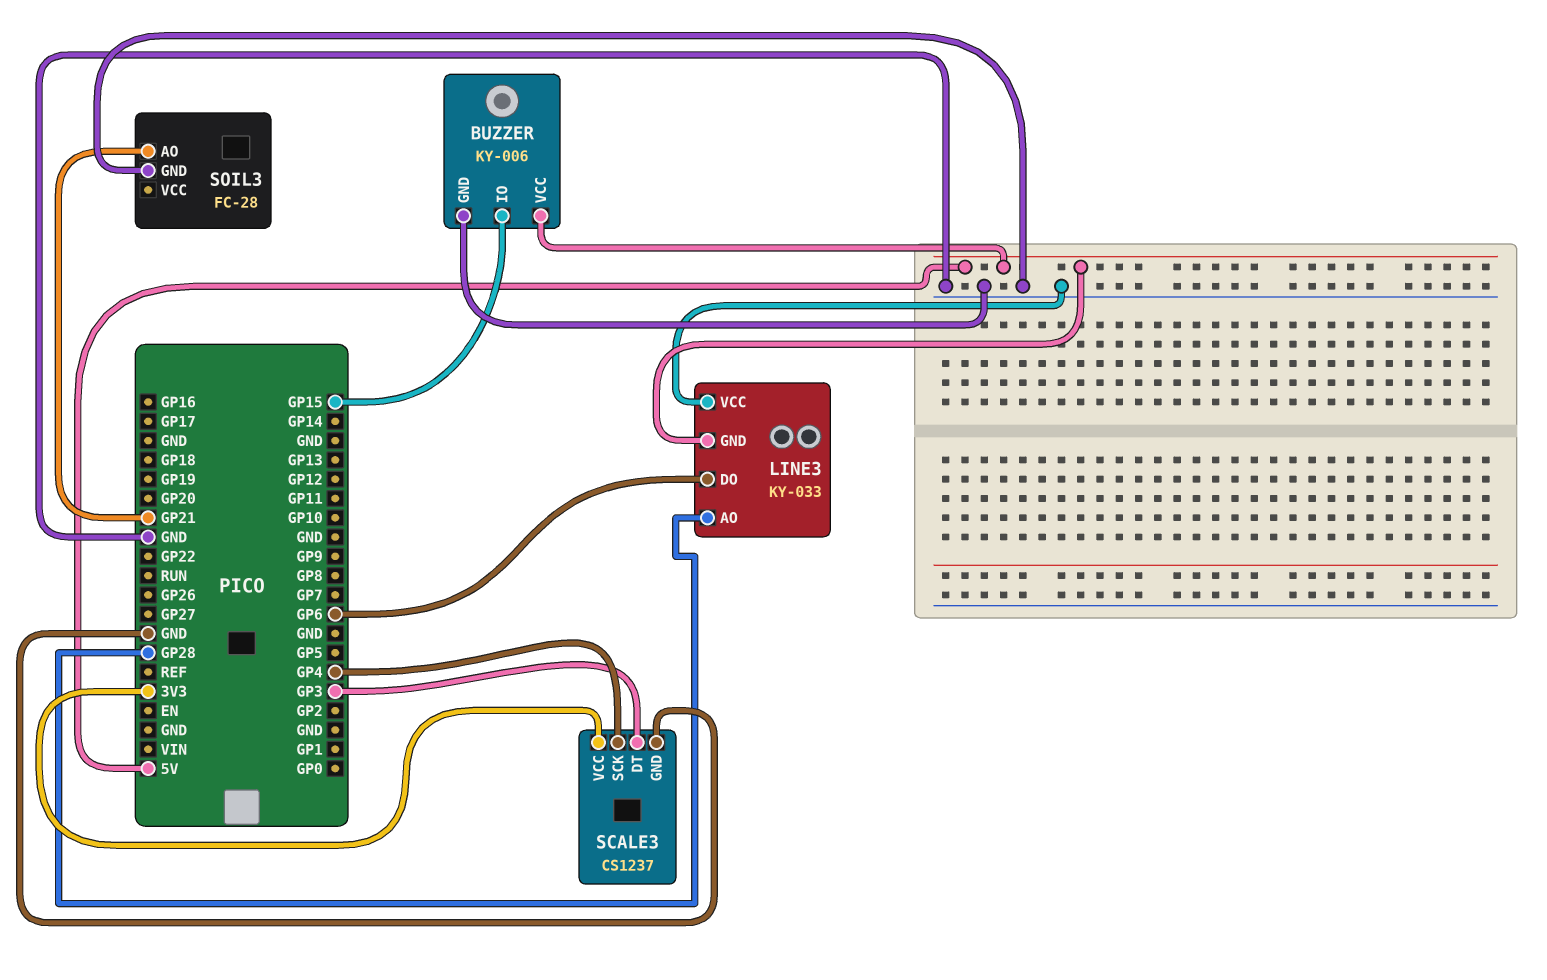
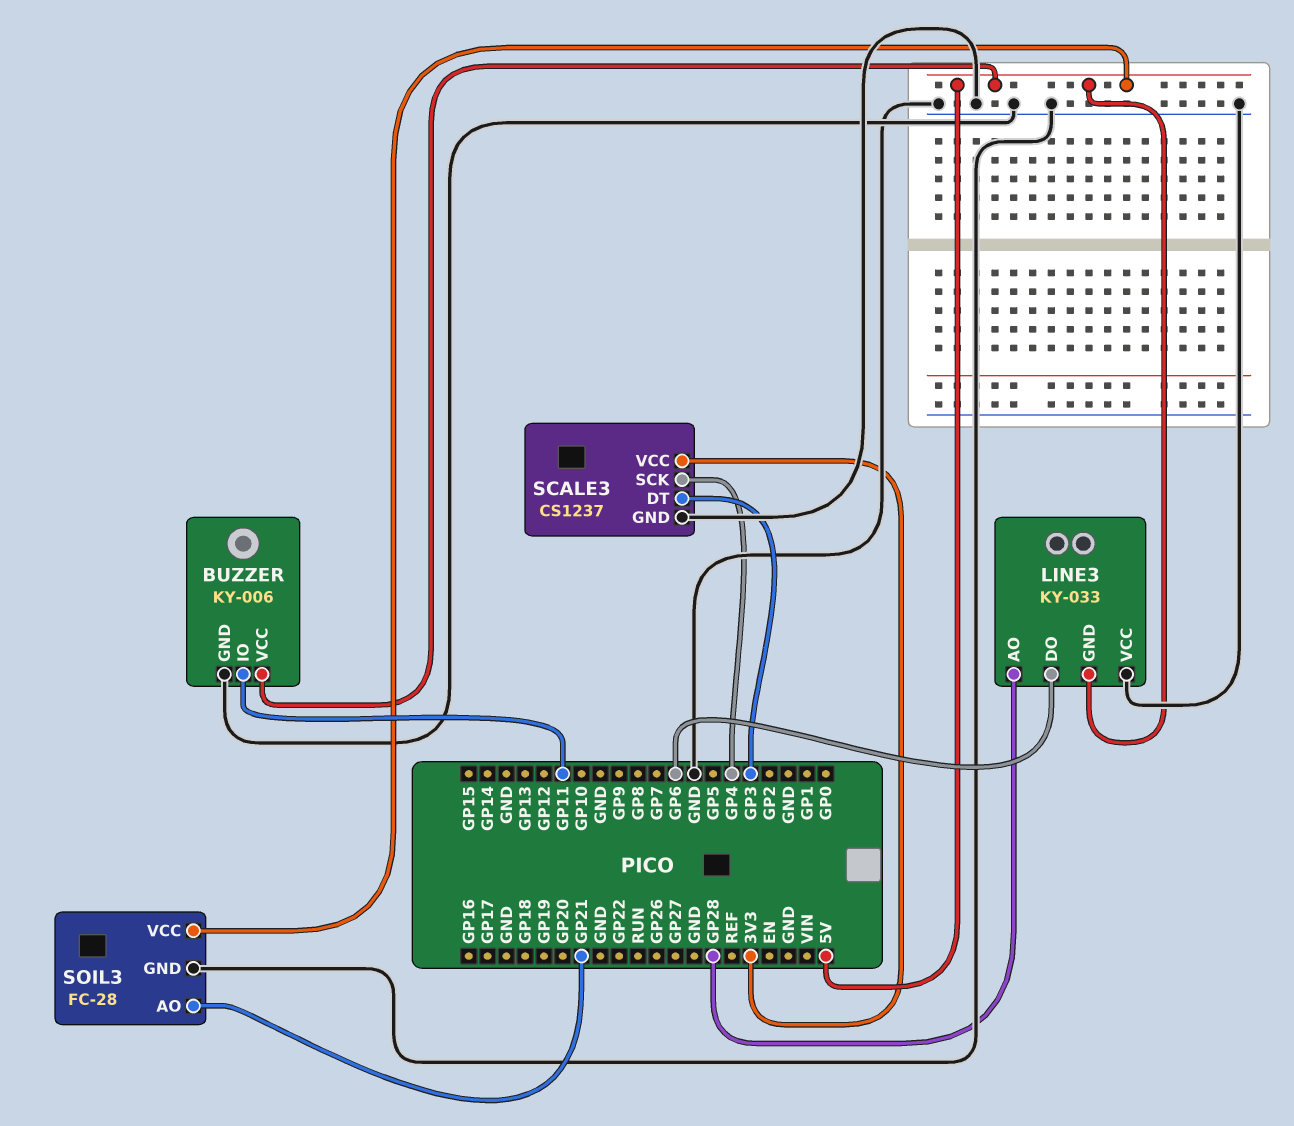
BUZZER pin IO: GP15 -> GP11
SOIL3 pin VCC: none -> 5V

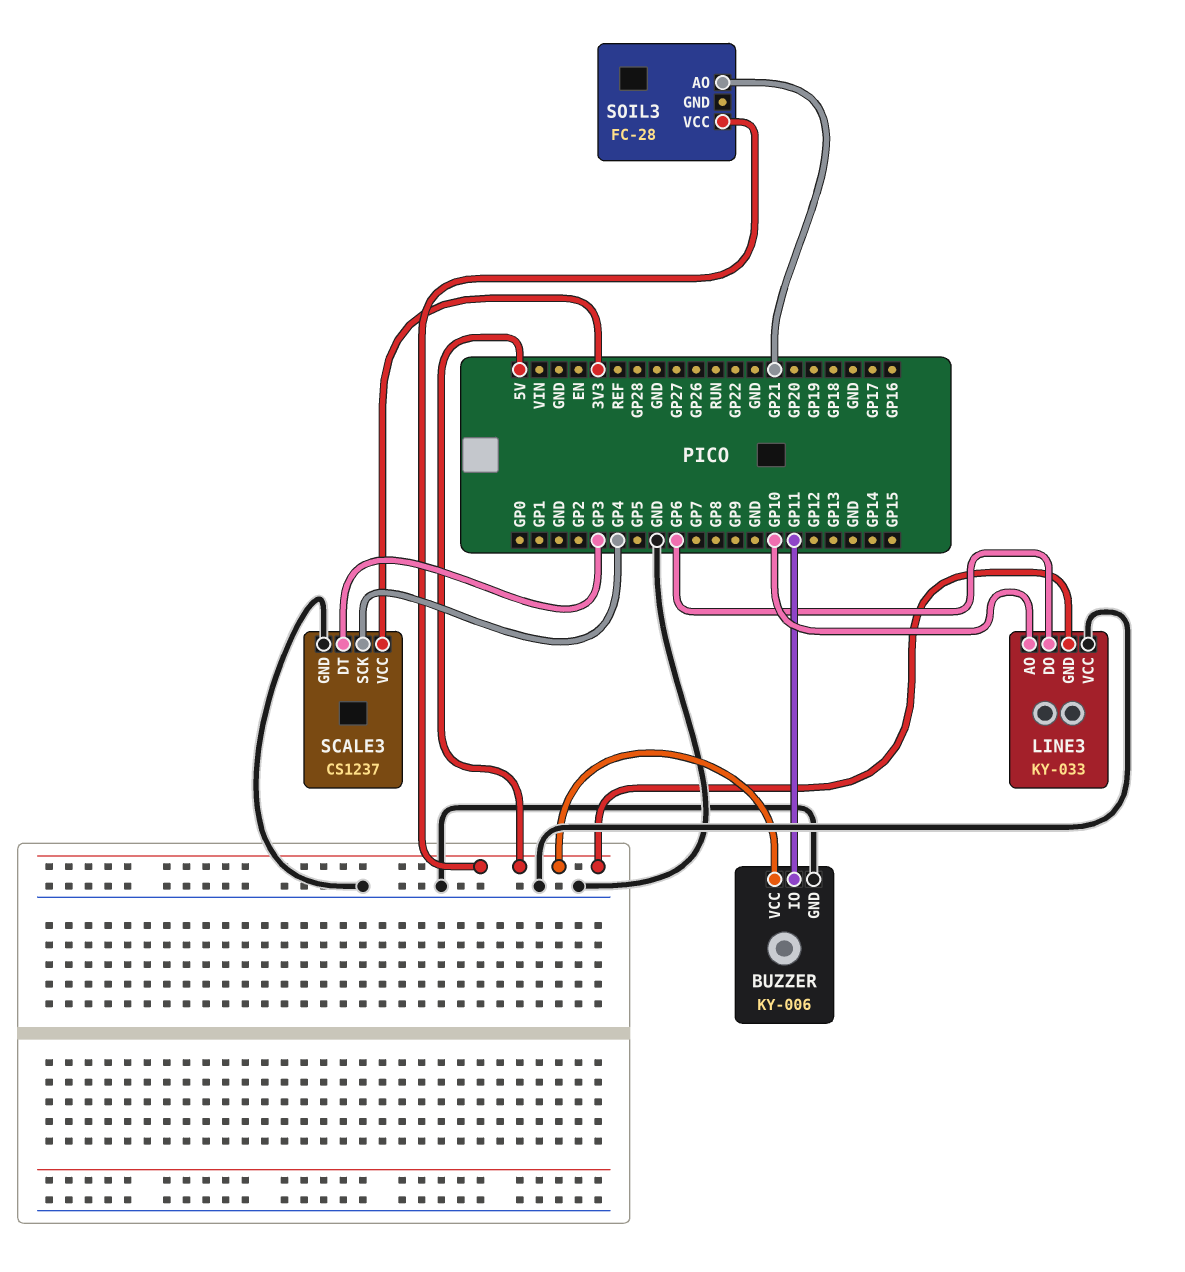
LINE3 pin AO: GP28 -> GP10
SOIL3 pin GND: GND -> none

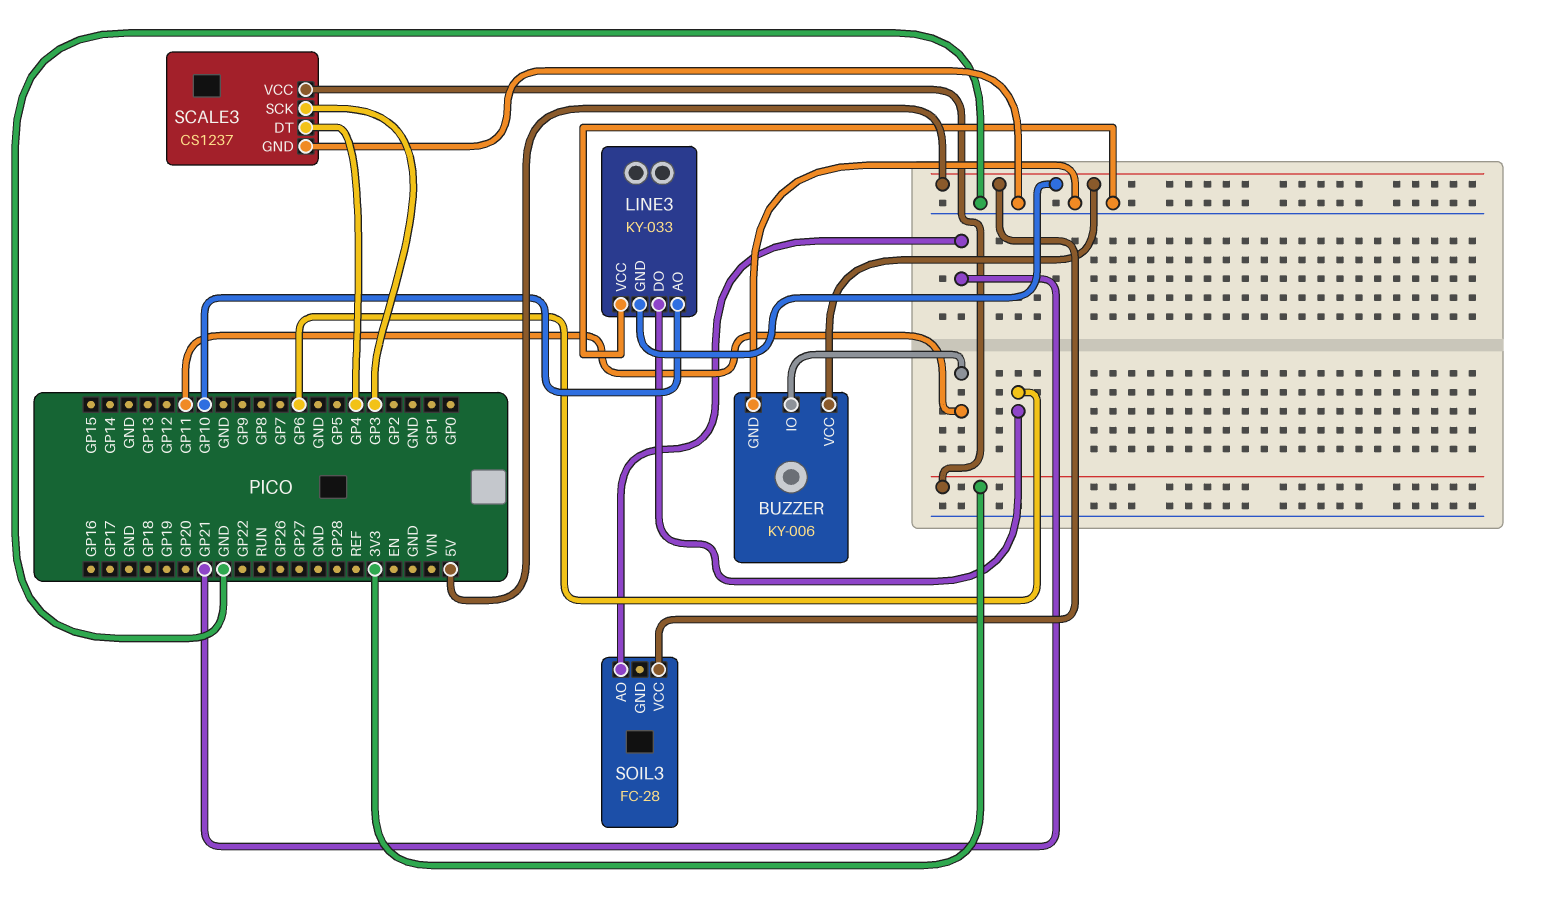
SCALE3 pin DT: GP3 -> GP4
SCALE3 pin SCK: GP4 -> GP3

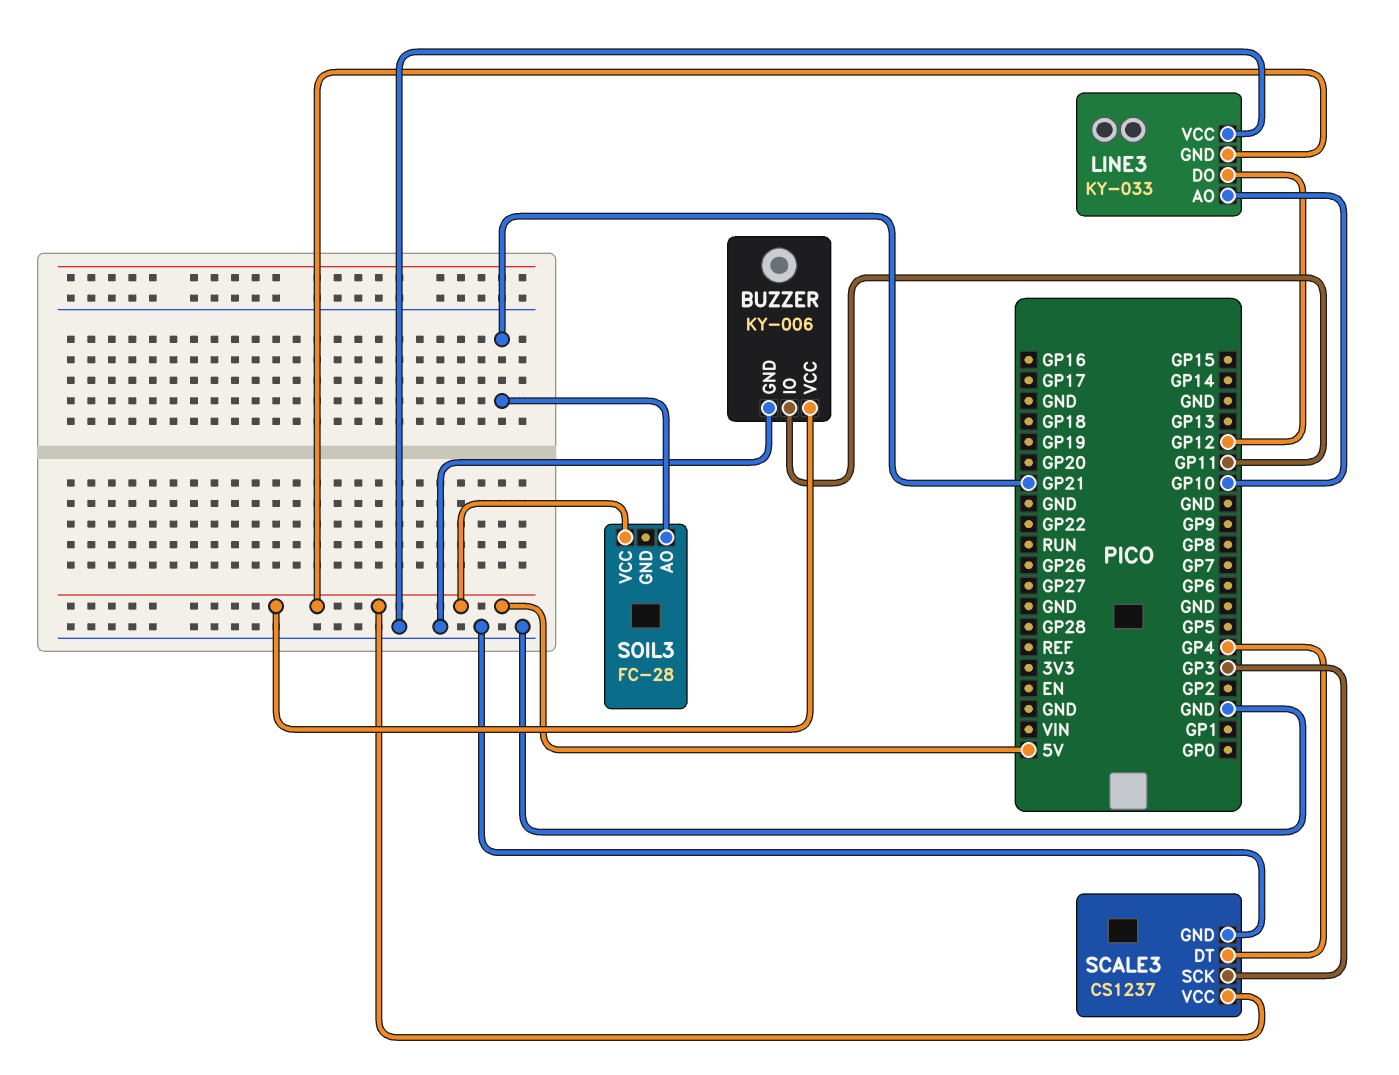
LINE3 pin DO: GP6 -> GP12
SCALE3 pin VCC: 3V3 -> 5V

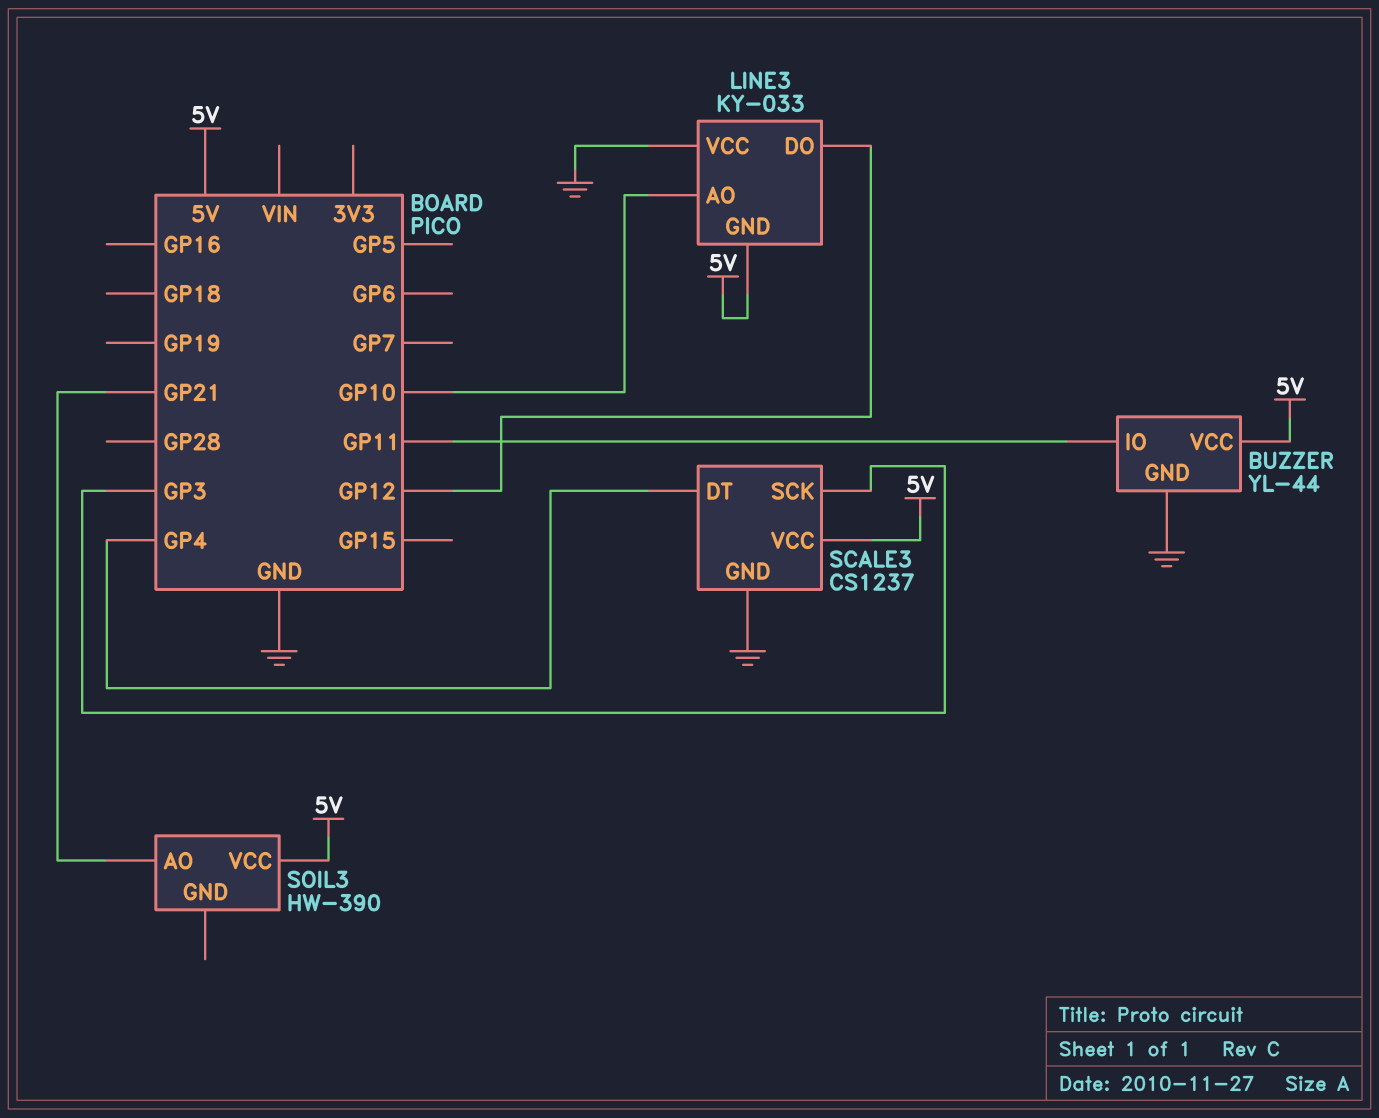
BUZZER: KY-006 -> YL-44
SOIL3: FC-28 -> HW-390

